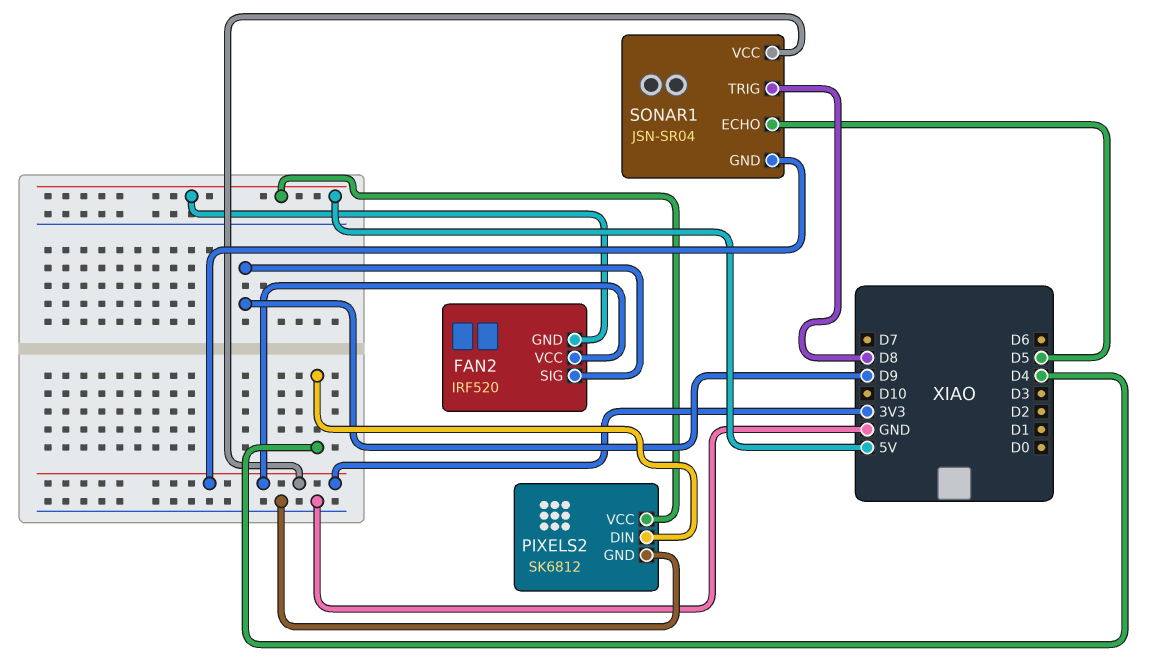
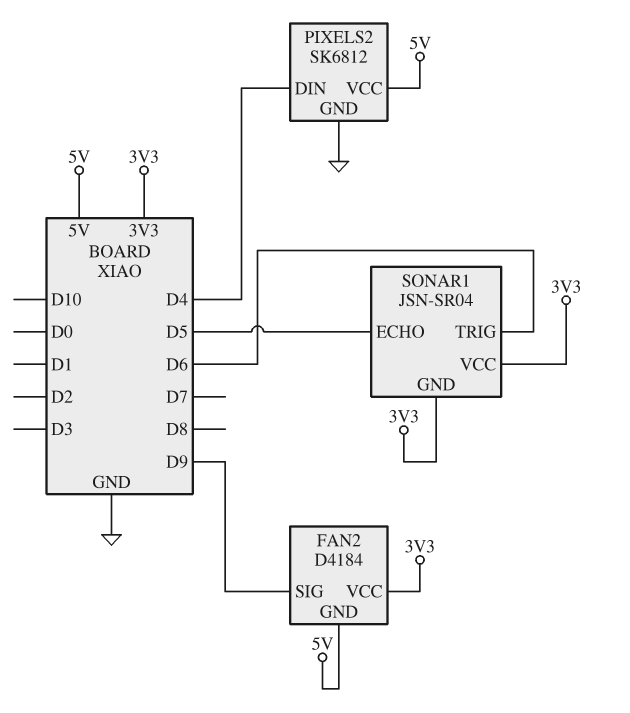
FAN2: IRF520 -> D4184
SONAR1 pin TRIG: D8 -> D6

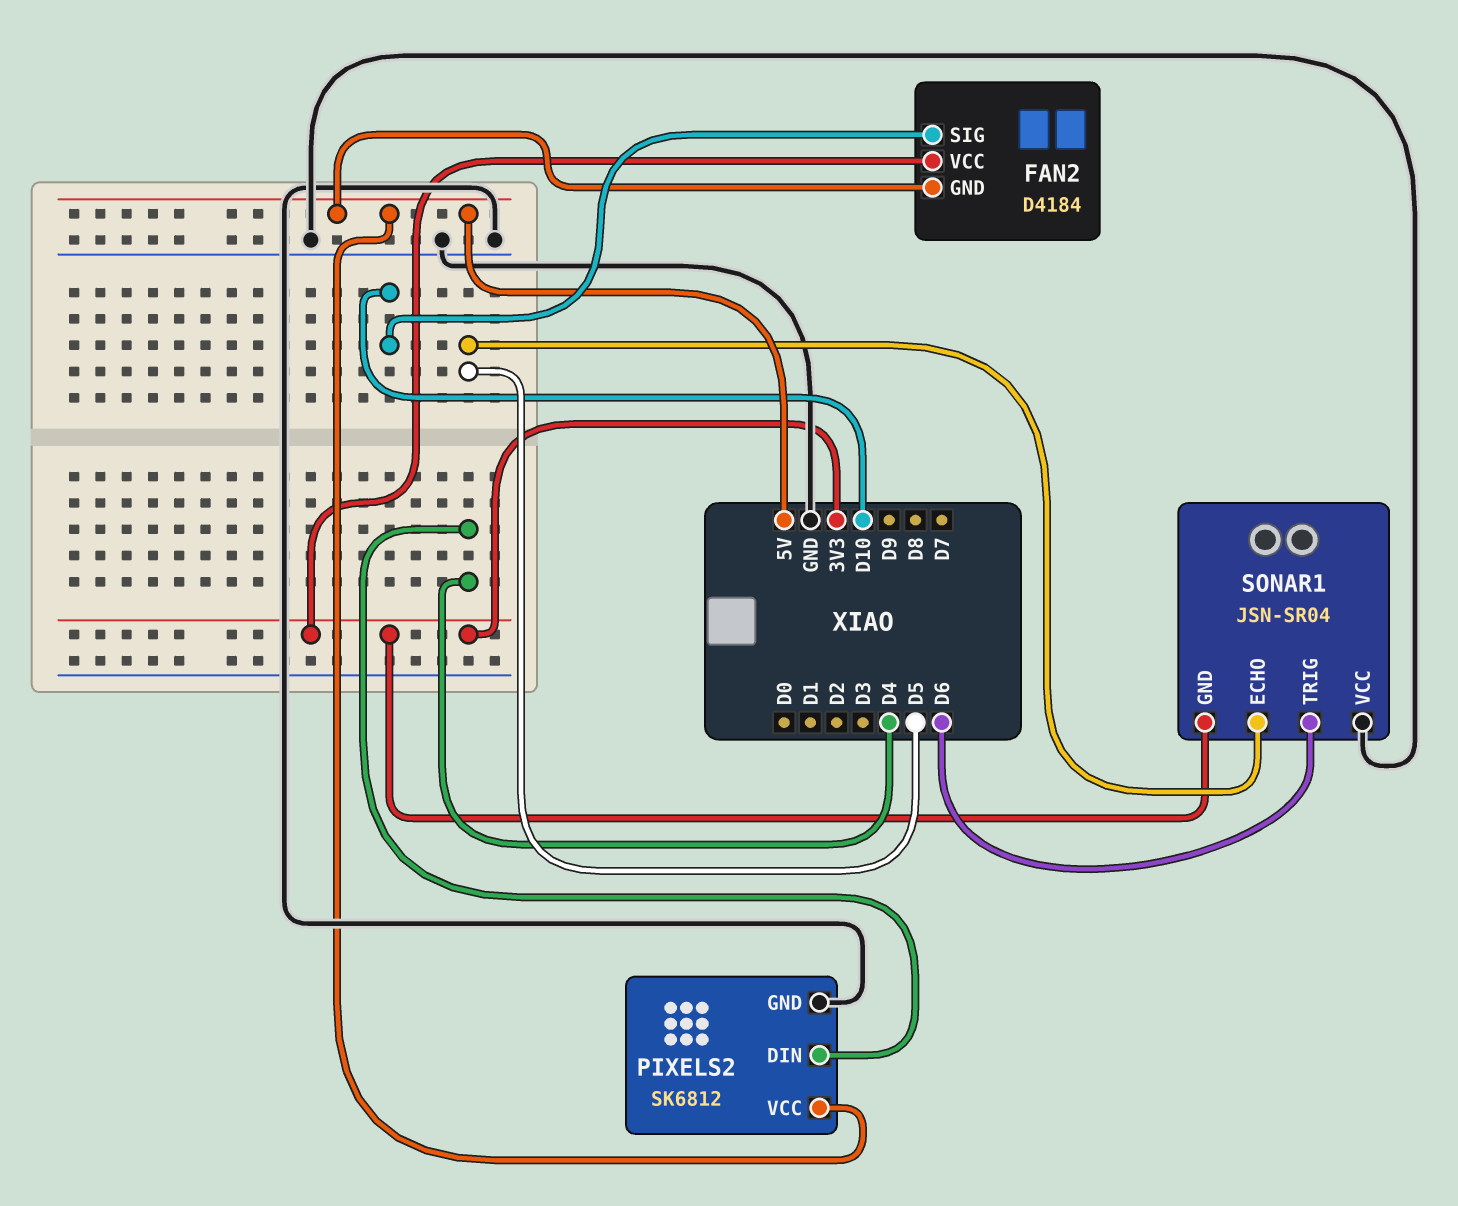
FAN2 pin SIG: D9 -> D10
SONAR1 pin VCC: 3V3 -> GND

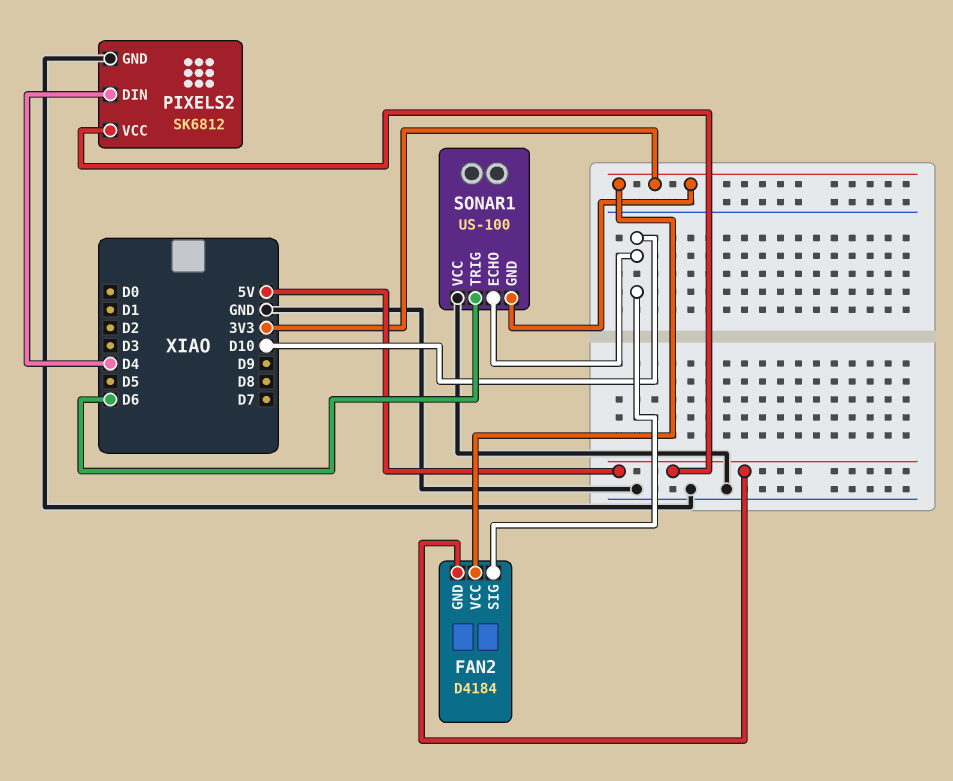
SONAR1: JSN-SR04 -> US-100
SONAR1 pin ECHO: D5 -> D10

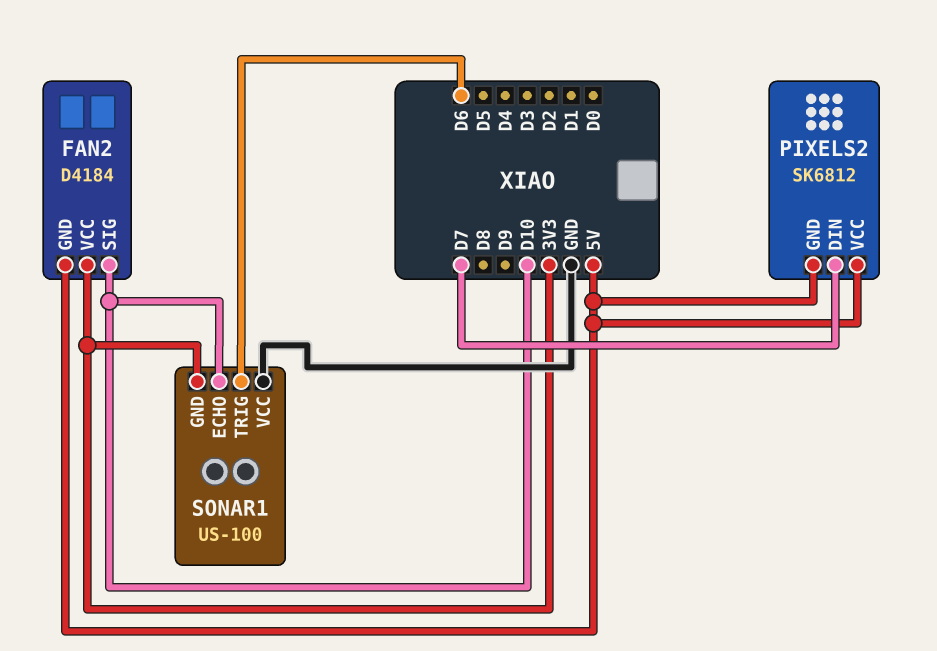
PIXELS2 pin DIN: D4 -> D7
PIXELS2 pin GND: GND -> 5V

